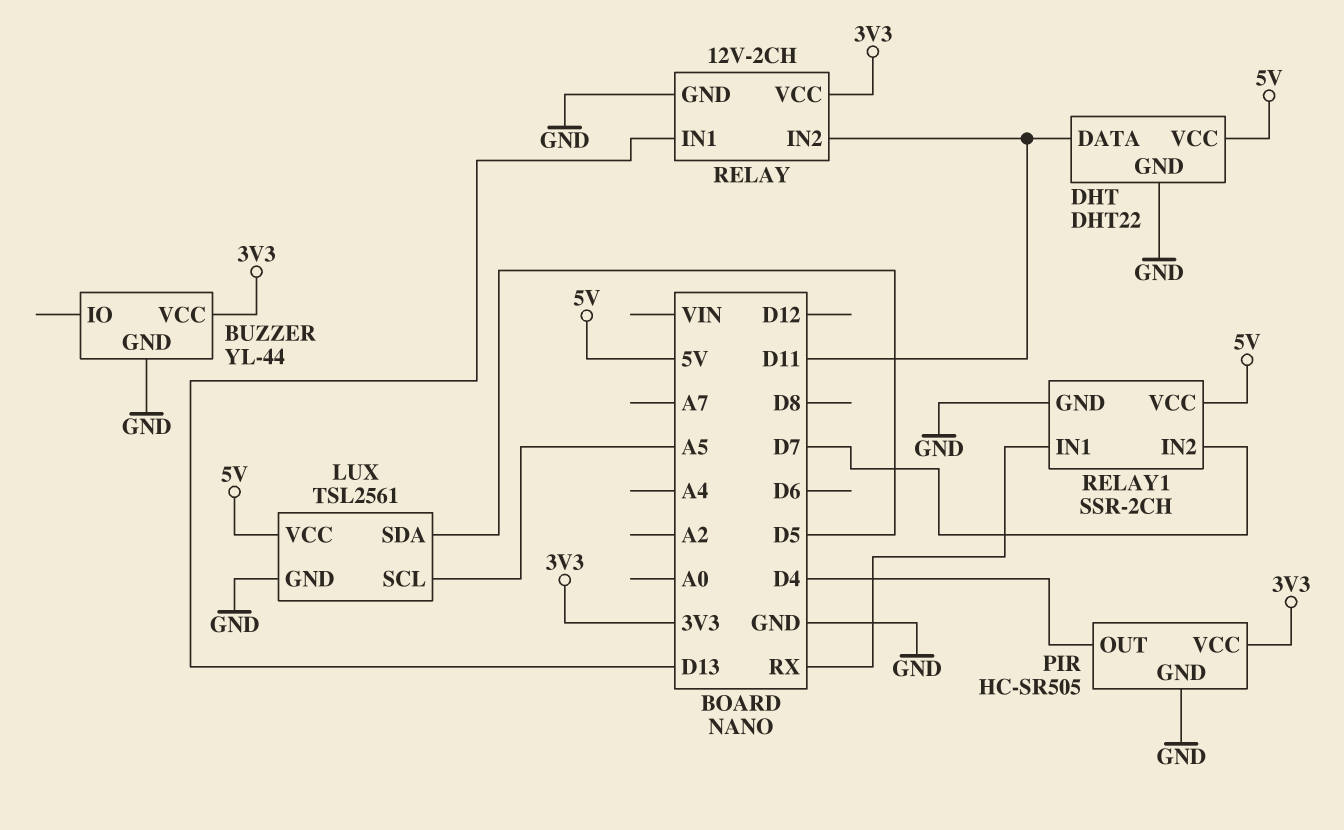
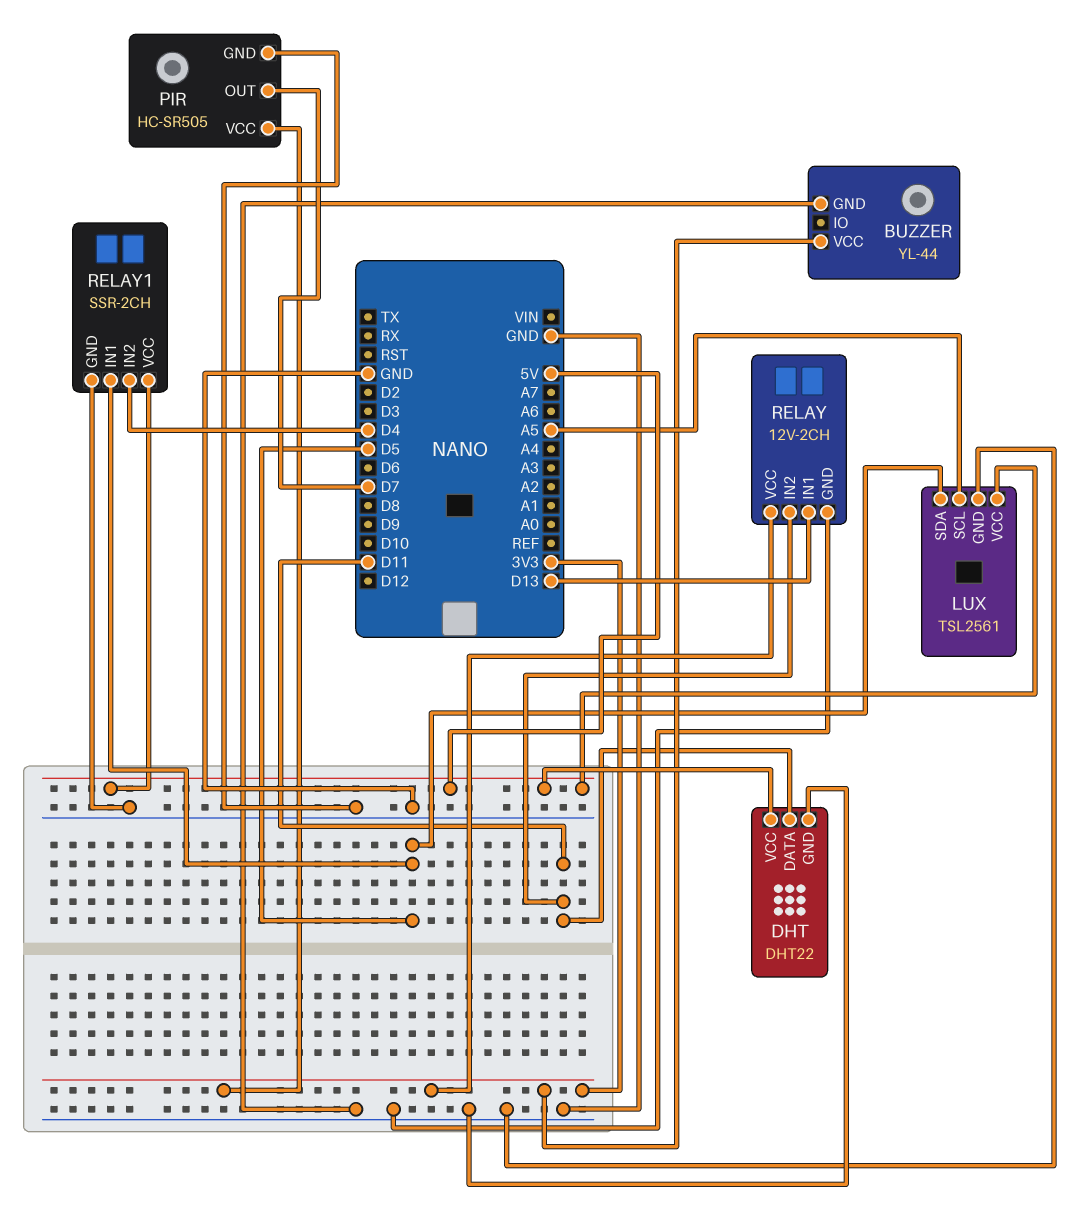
PIR pin OUT: D4 -> D7
RELAY1 pin IN1: RX -> D5
RELAY1 pin IN2: D7 -> D4

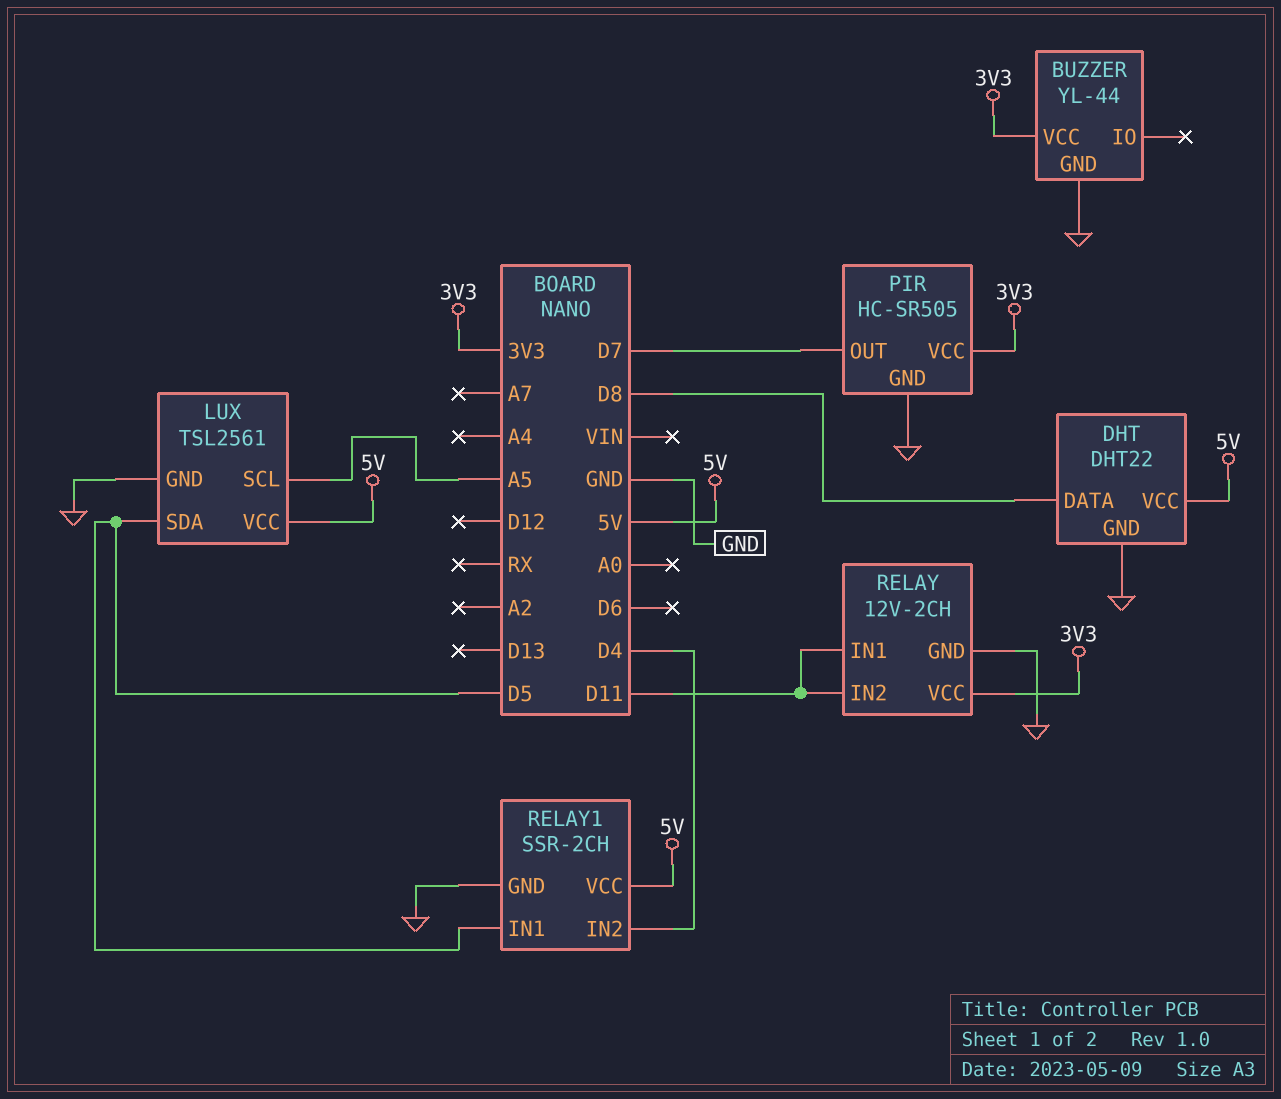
DHT pin DATA: D11 -> D8
RELAY pin IN1: D13 -> D11

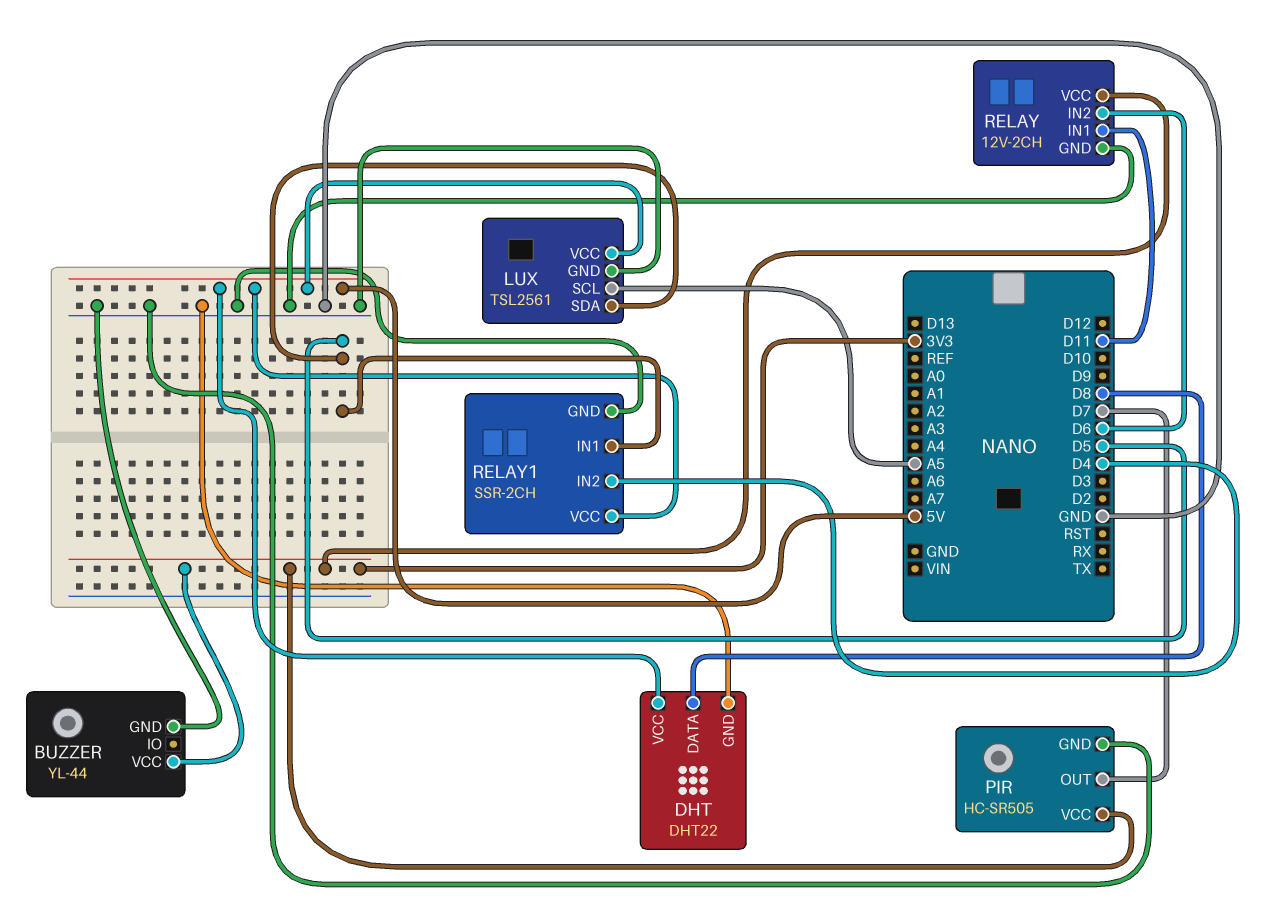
RELAY pin IN2: D11 -> D6

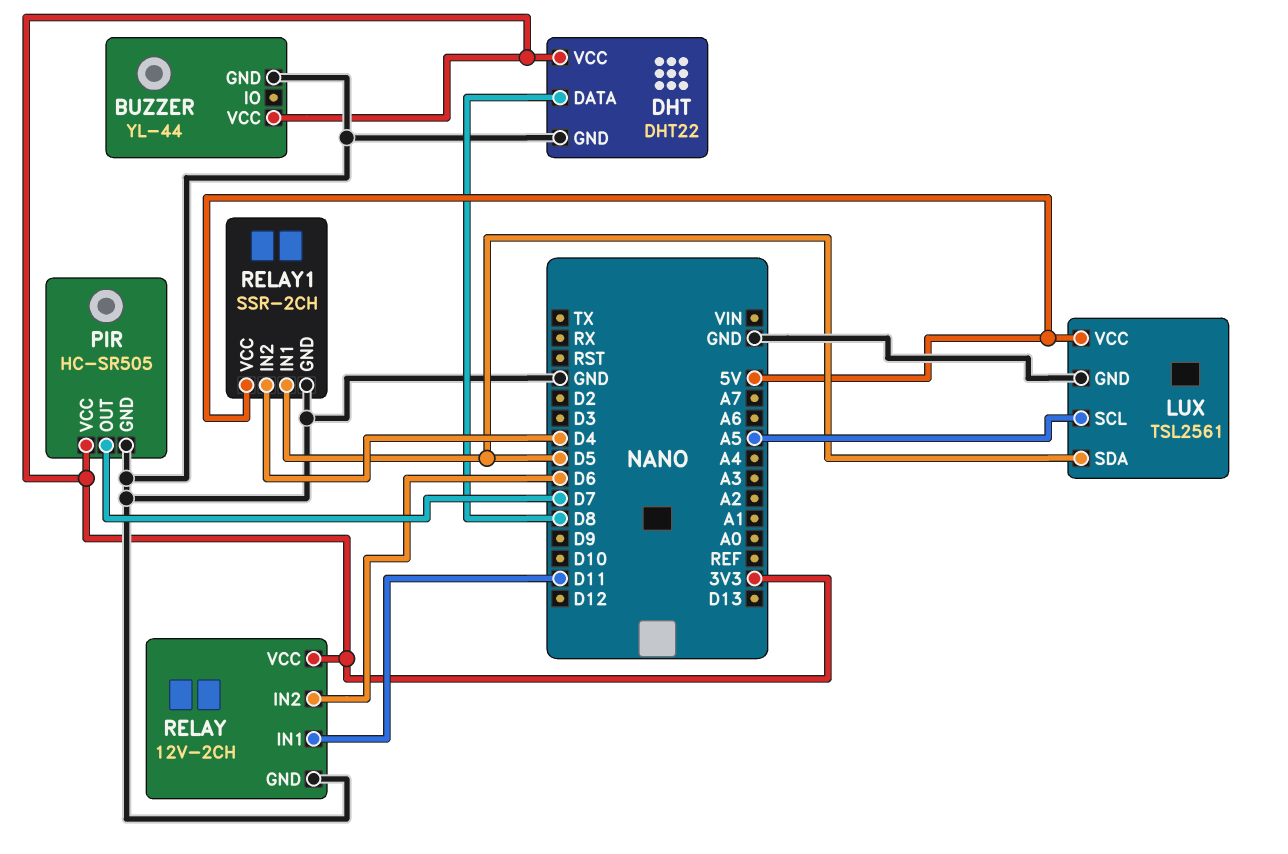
DHT pin VCC: 5V -> 3V3

